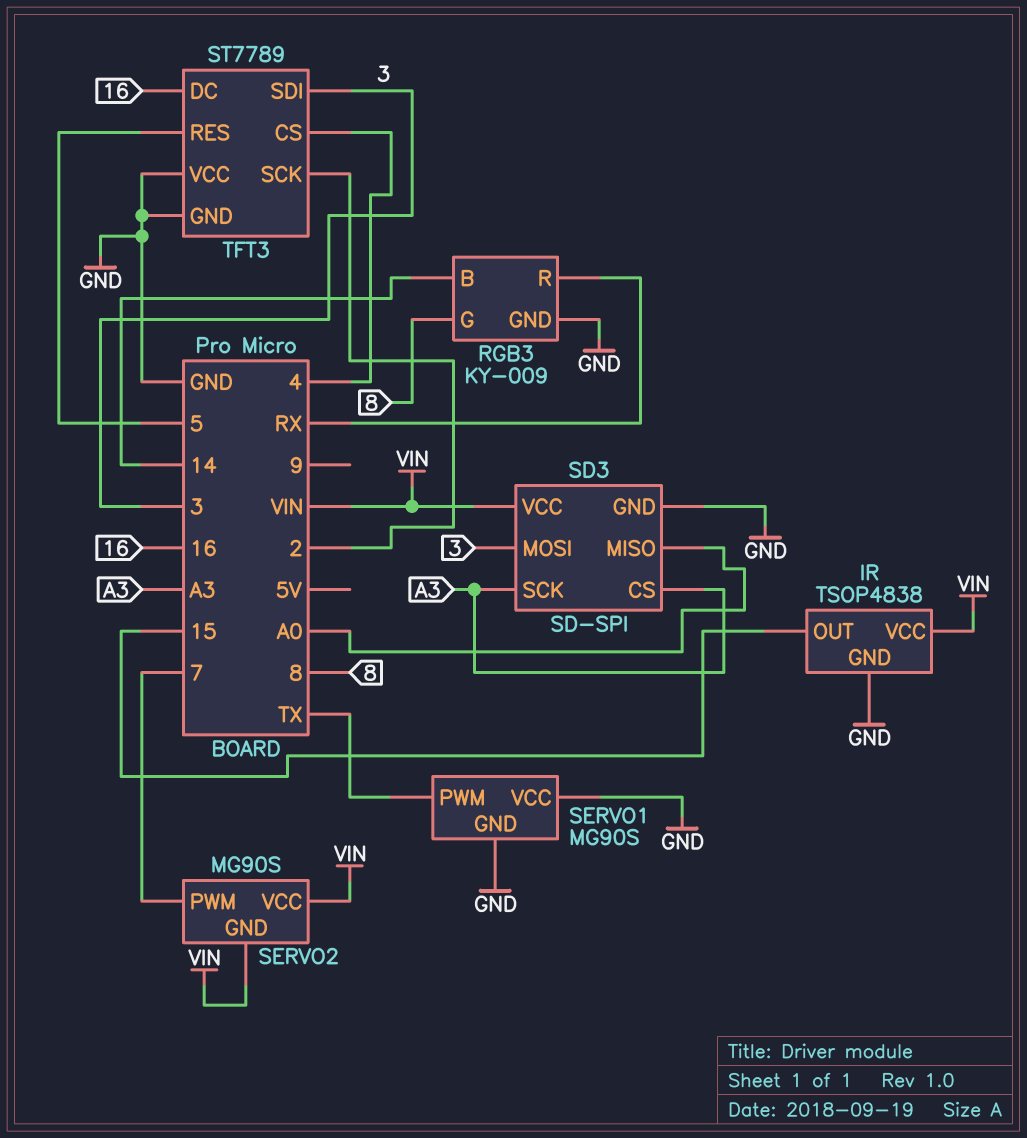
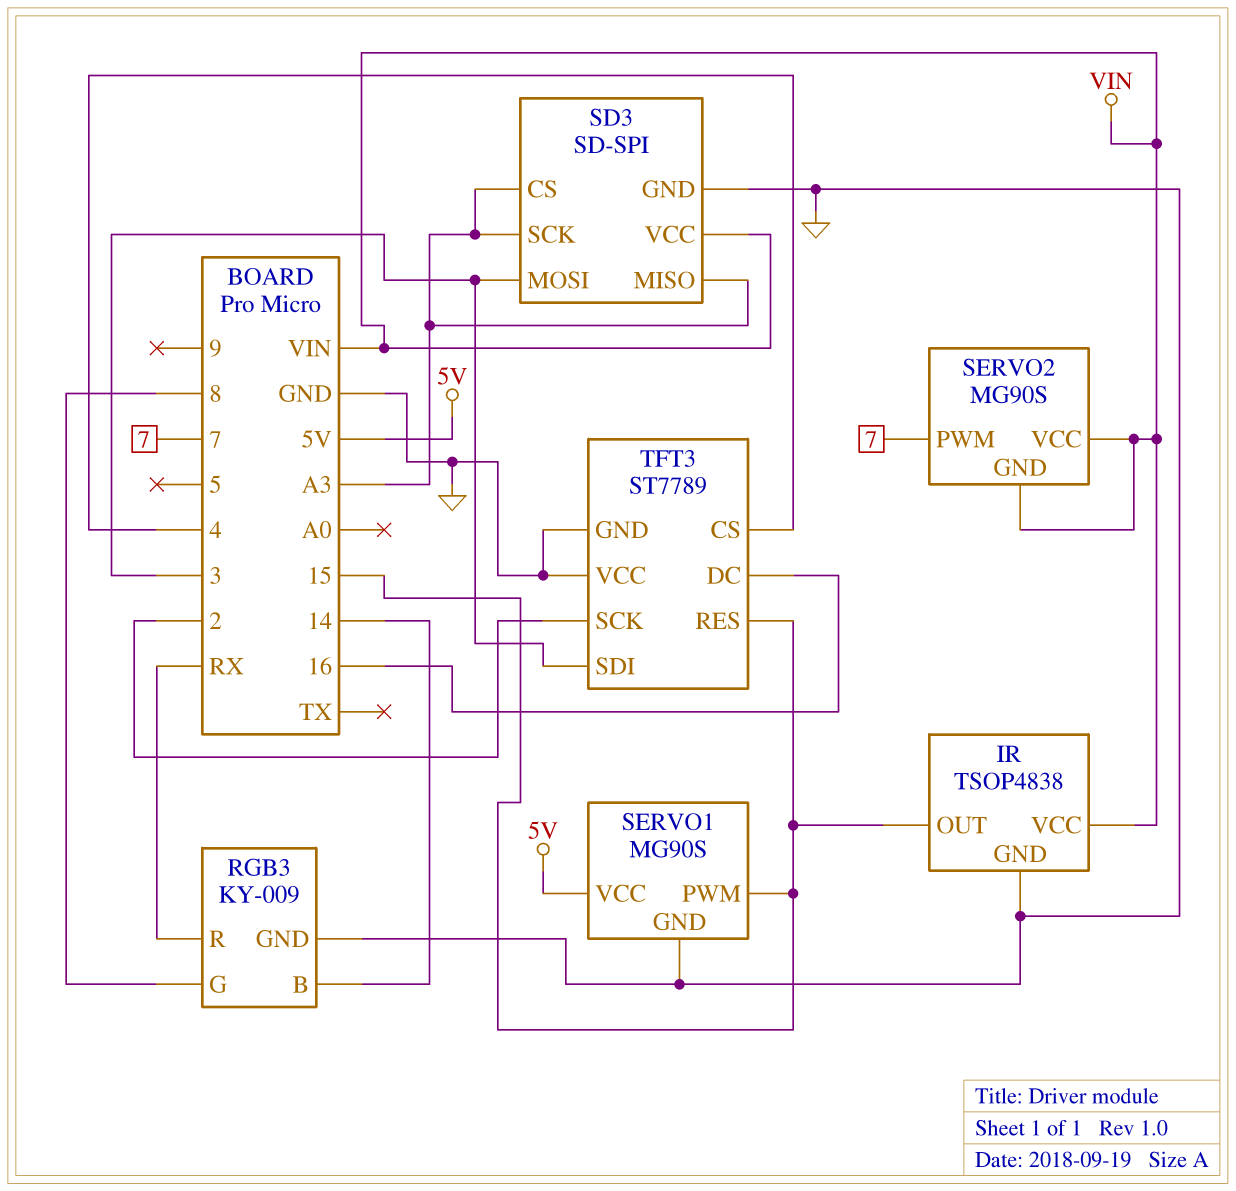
SD3 pin MISO: A0 -> A3
SERVO1 pin PWM: TX -> 15
SERVO1 pin VCC: GND -> 5V
TFT3 pin RES: 5 -> 15

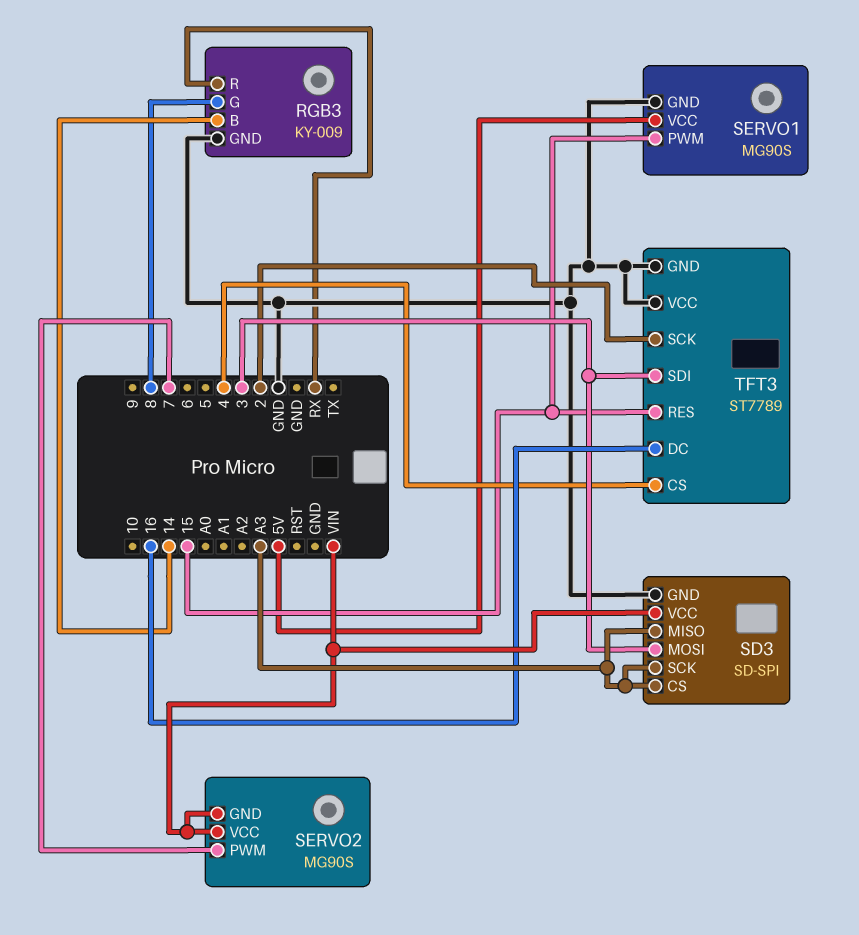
IR: TSOP4838 -> none
IR pin GND: GND -> none
IR pin OUT: 15 -> none
IR pin VCC: VIN -> none

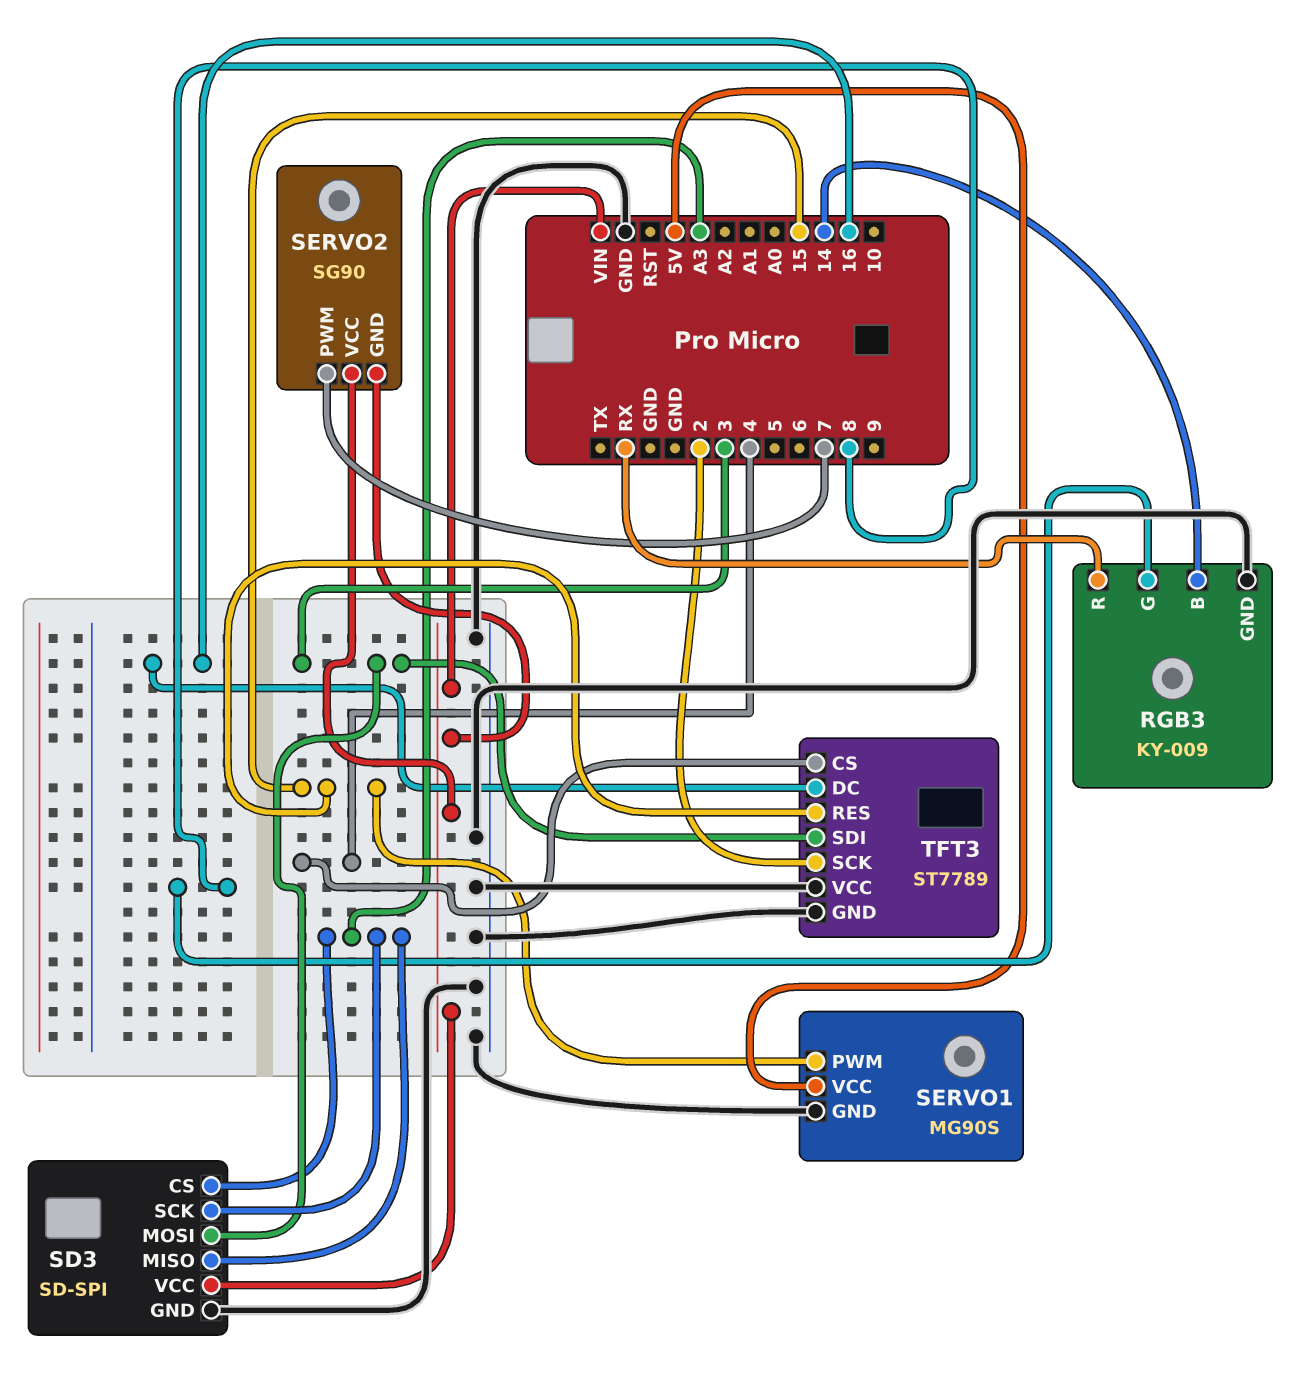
SERVO2: MG90S -> SG90

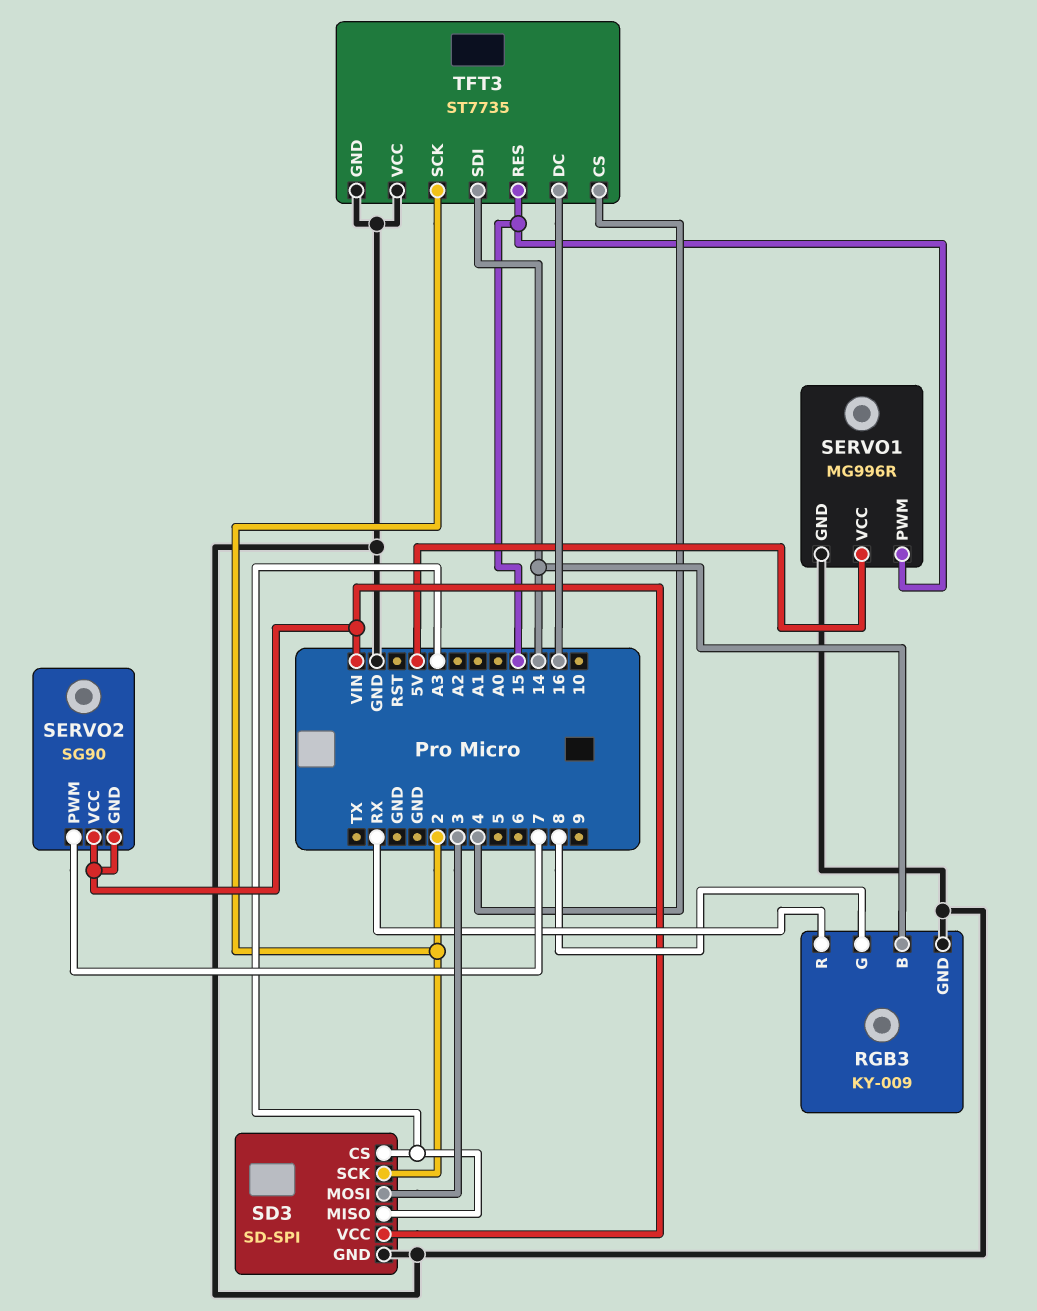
SD3 pin SCK: A3 -> 2
SERVO1: MG90S -> MG996R
TFT3: ST7789 -> ST7735
TFT3 pin SDI: 3 -> 14

